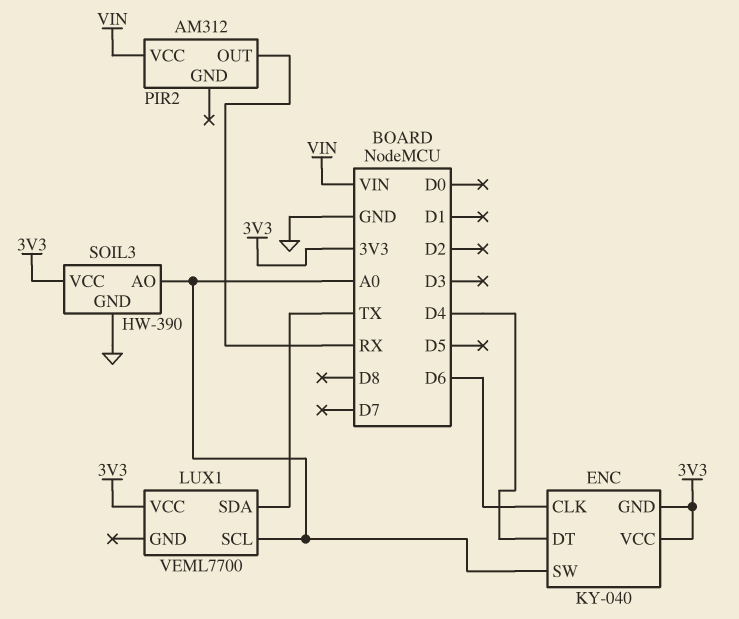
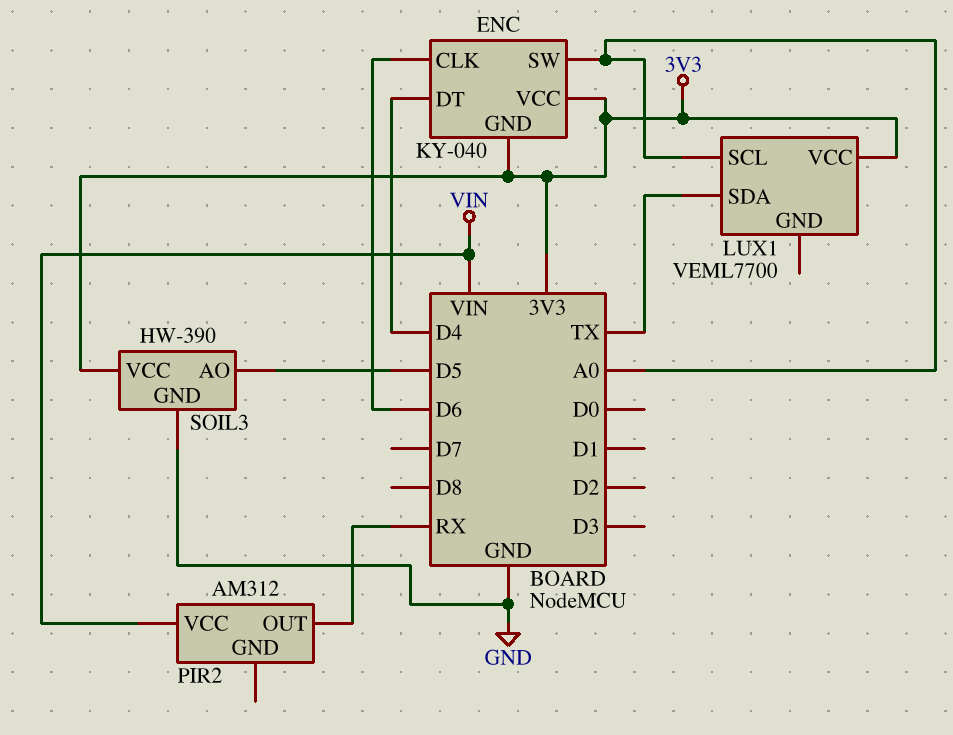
SOIL3 pin AO: A0 -> D5

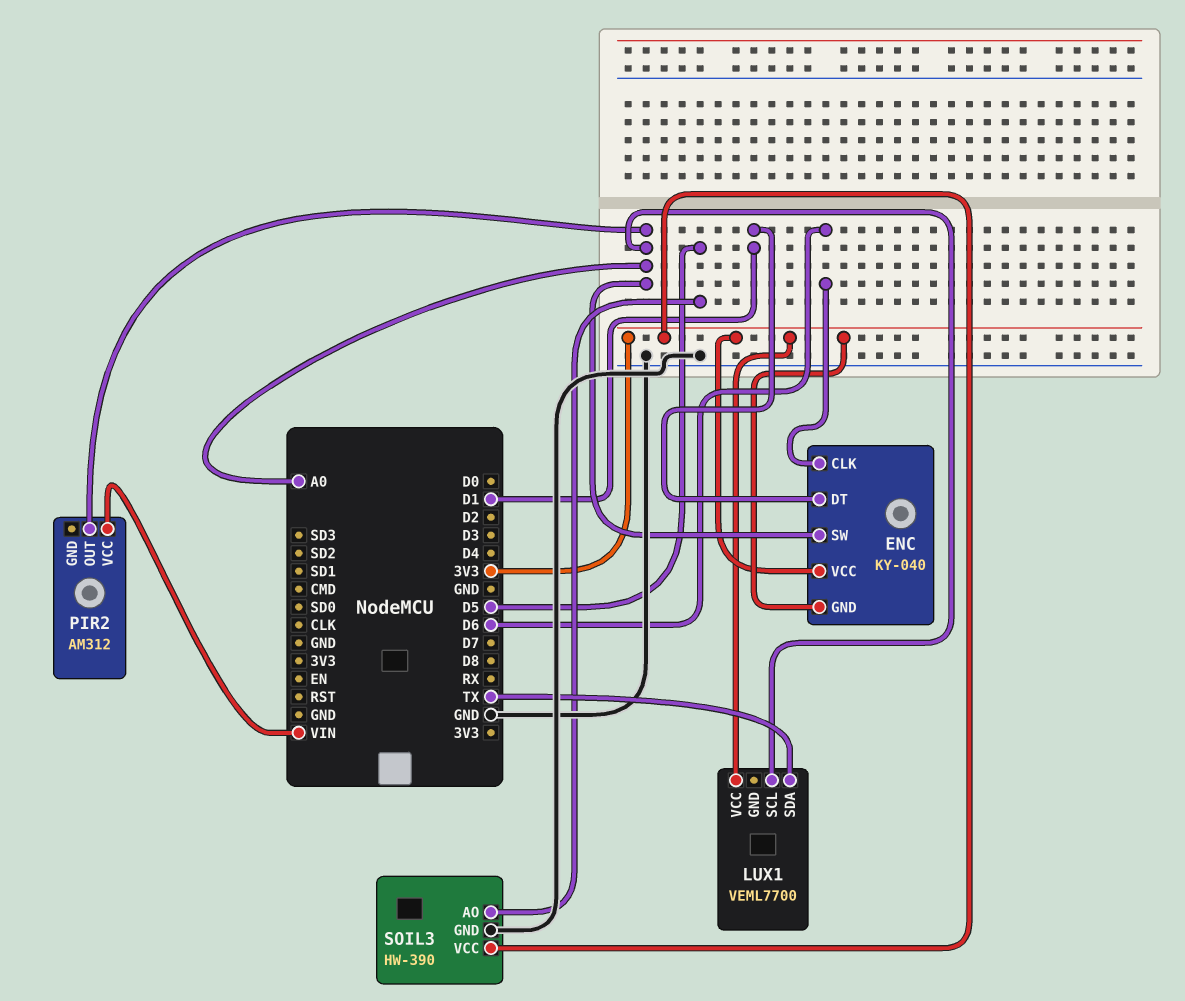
ENC pin DT: D4 -> D1
PIR2 pin OUT: RX -> A0

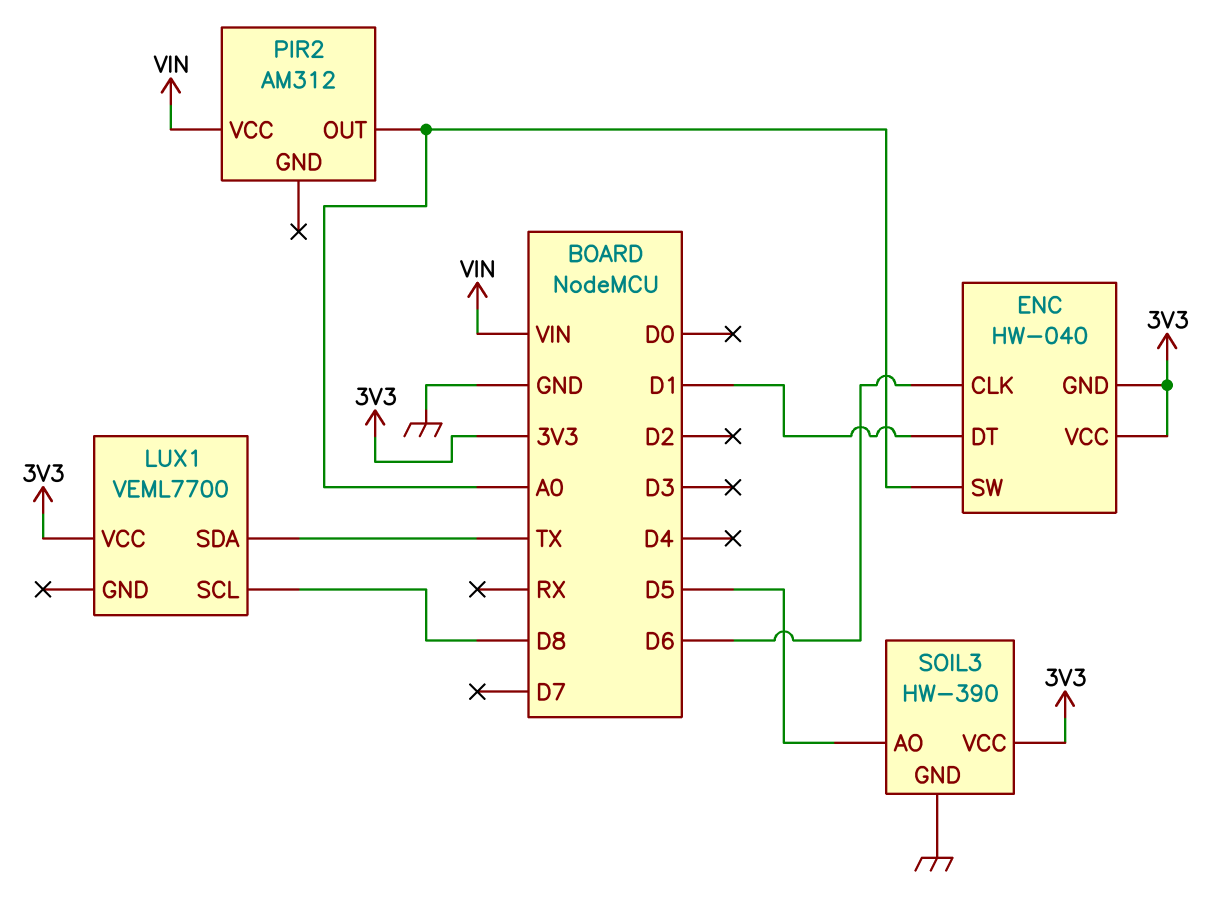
ENC: KY-040 -> HW-040
LUX1 pin SCL: A0 -> D8

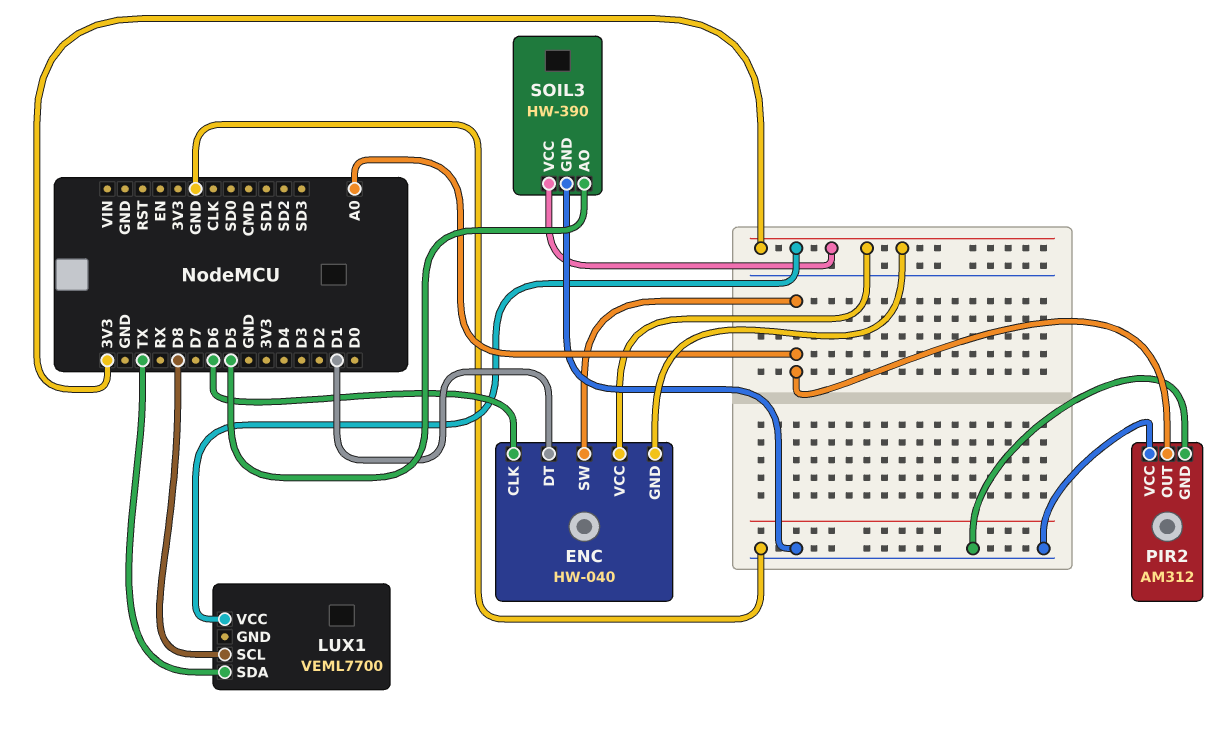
PIR2 pin GND: none -> GND
PIR2 pin VCC: VIN -> GND

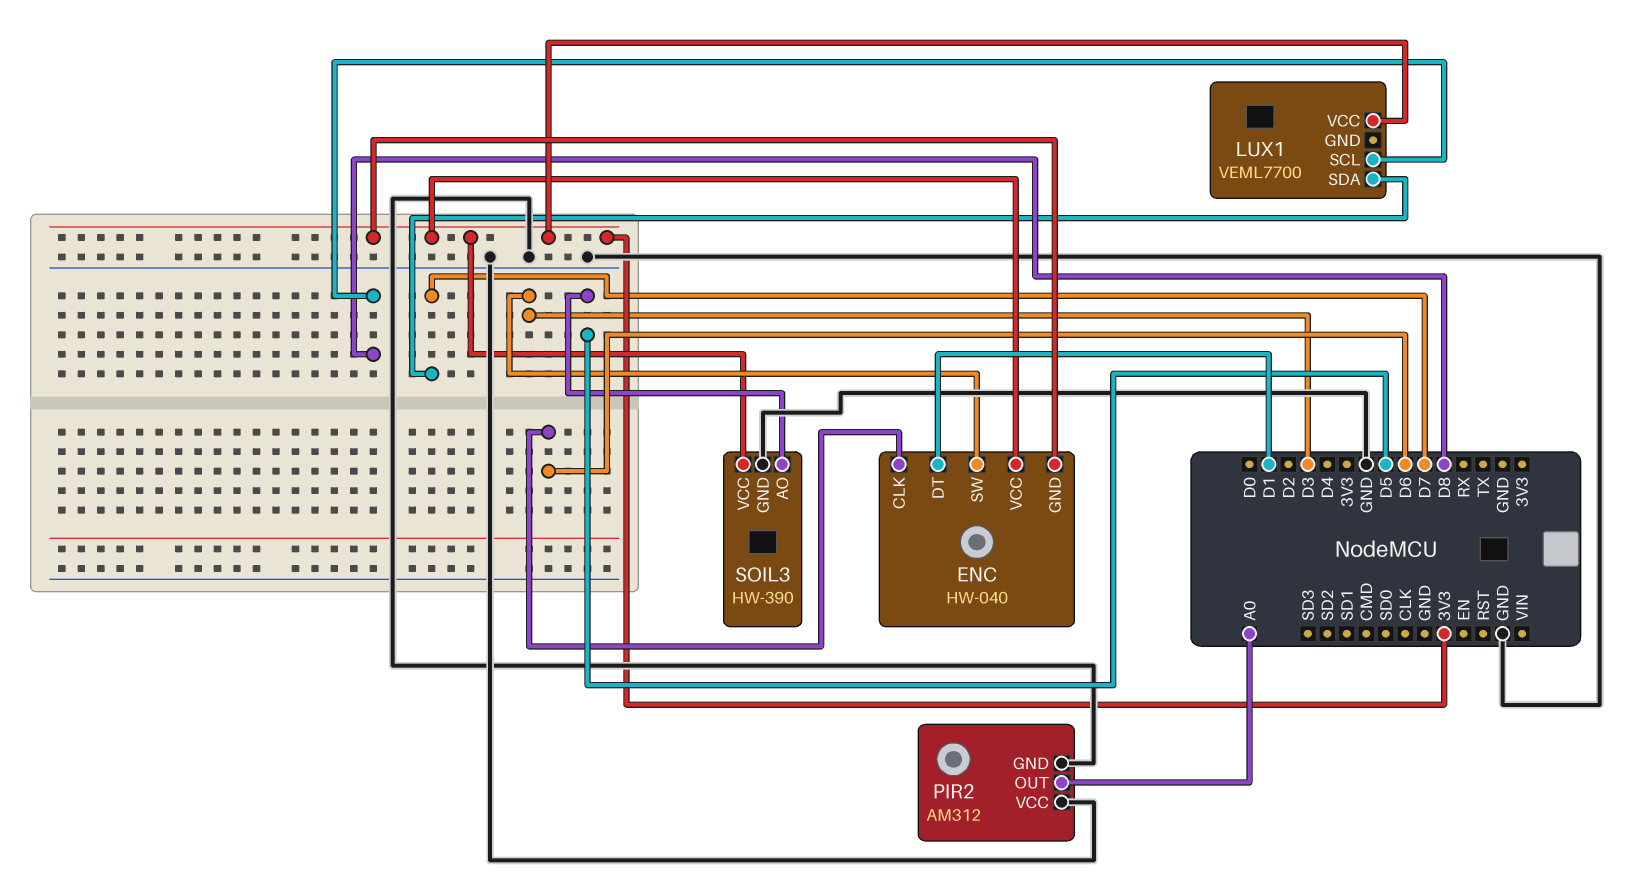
ENC pin SW: A0 -> D3
LUX1 pin SDA: TX -> D7

